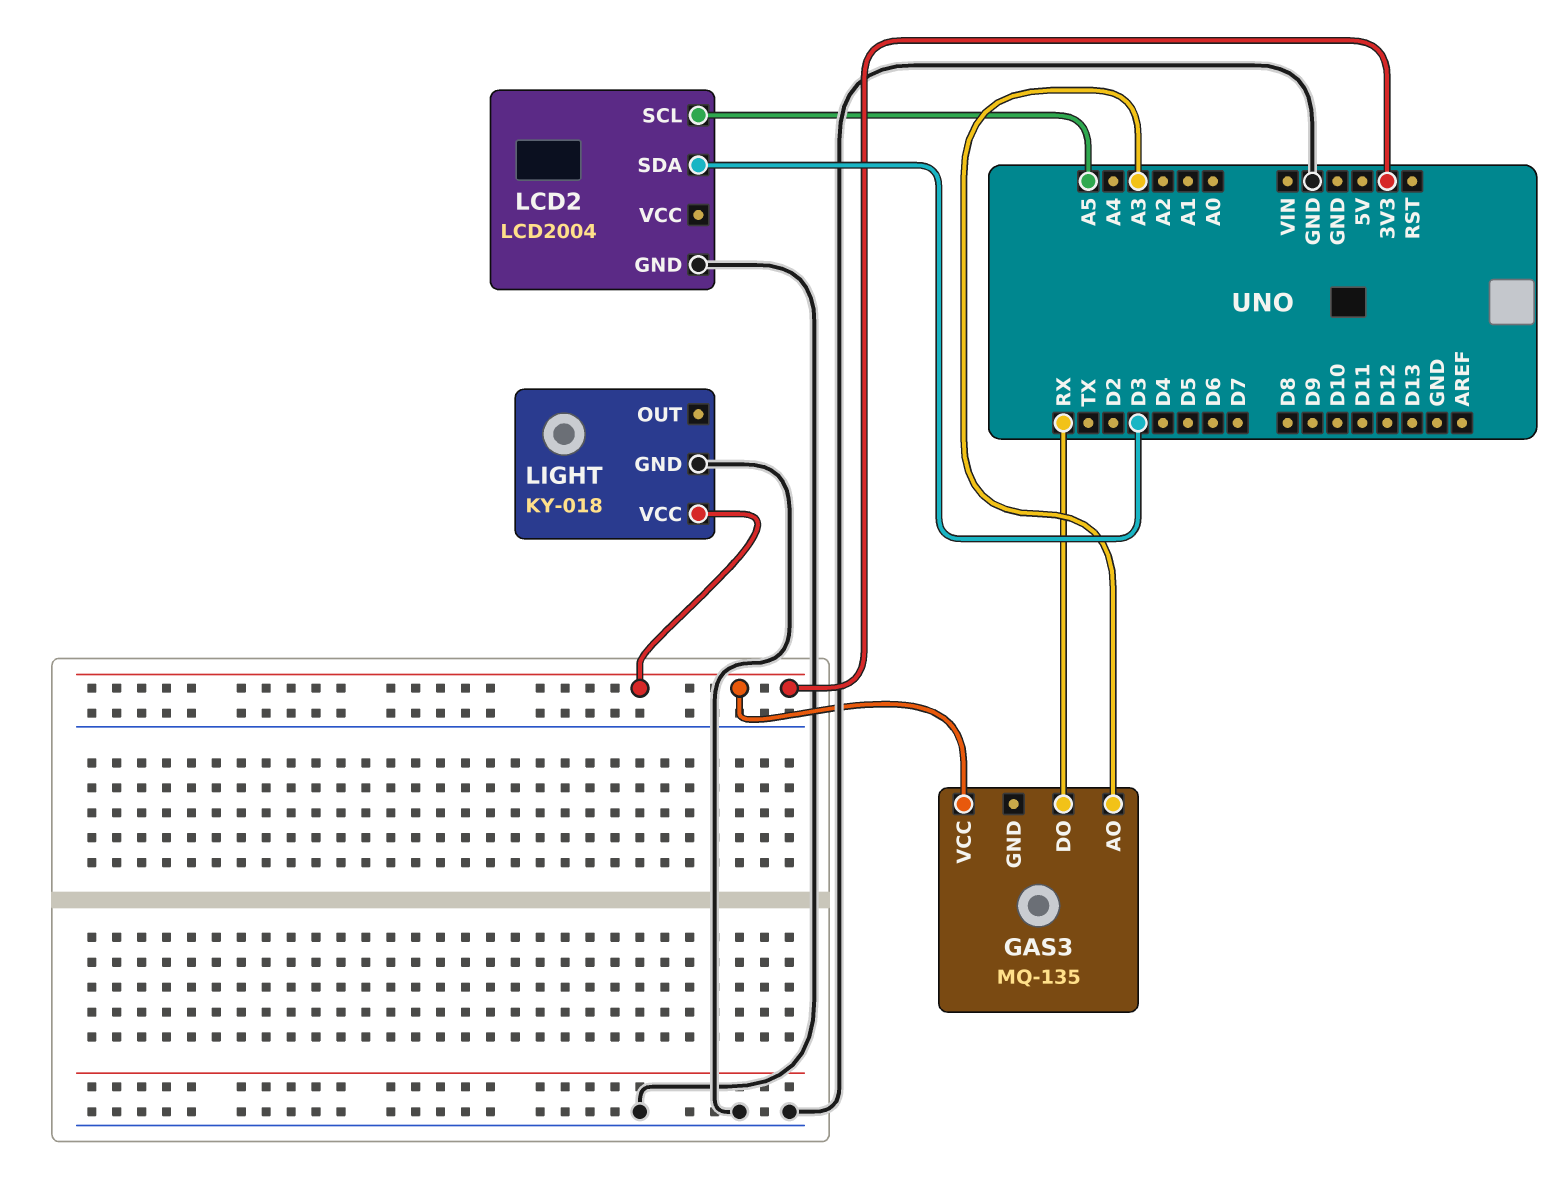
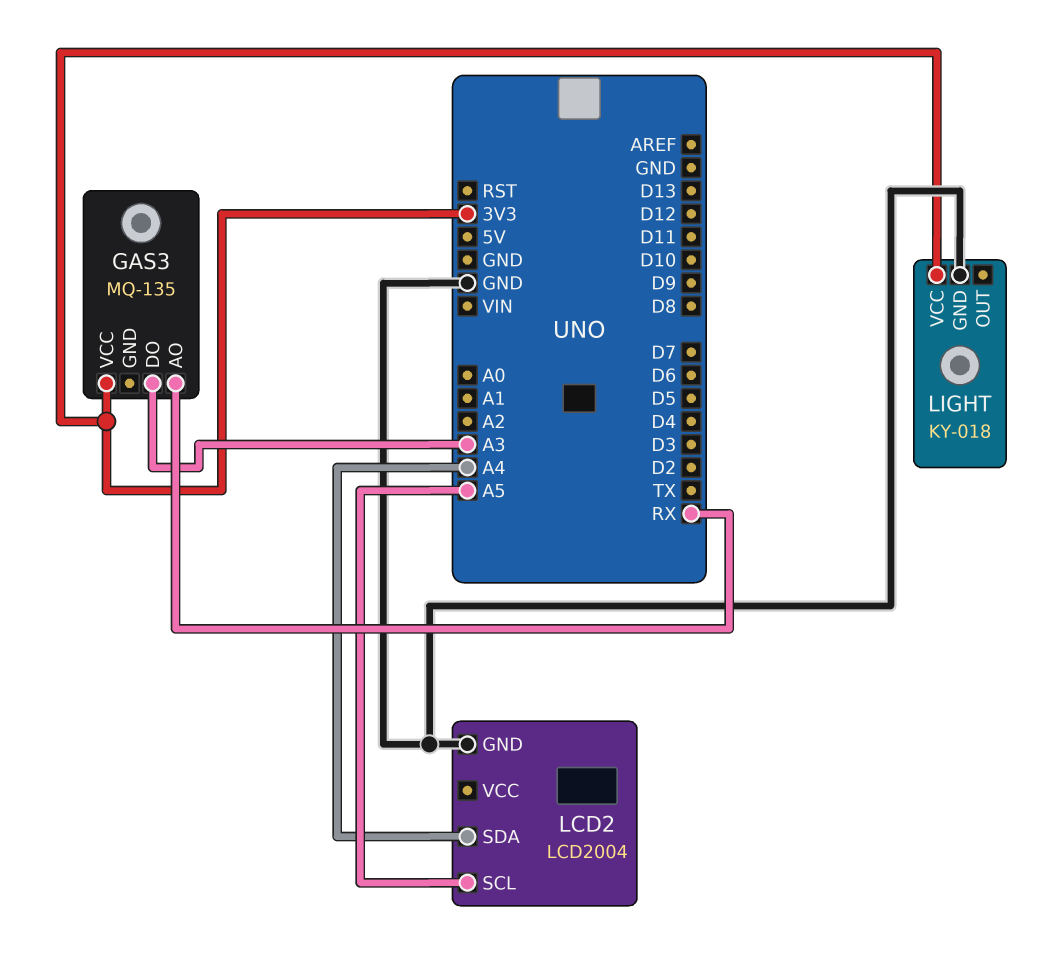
GAS3 pin AO: A3 -> RX
GAS3 pin DO: RX -> A3
LCD2 pin SDA: D3 -> A4

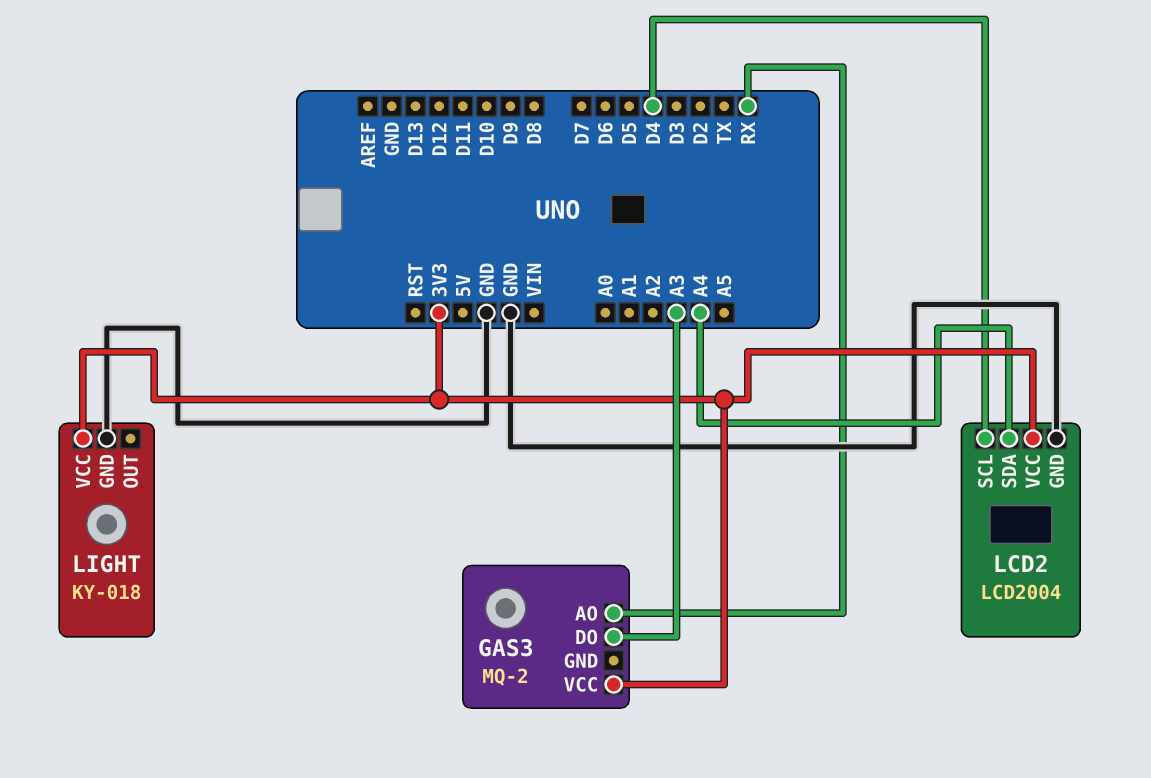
GAS3: MQ-135 -> MQ-2
LCD2 pin SCL: A5 -> D4
LCD2 pin VCC: none -> 3V3

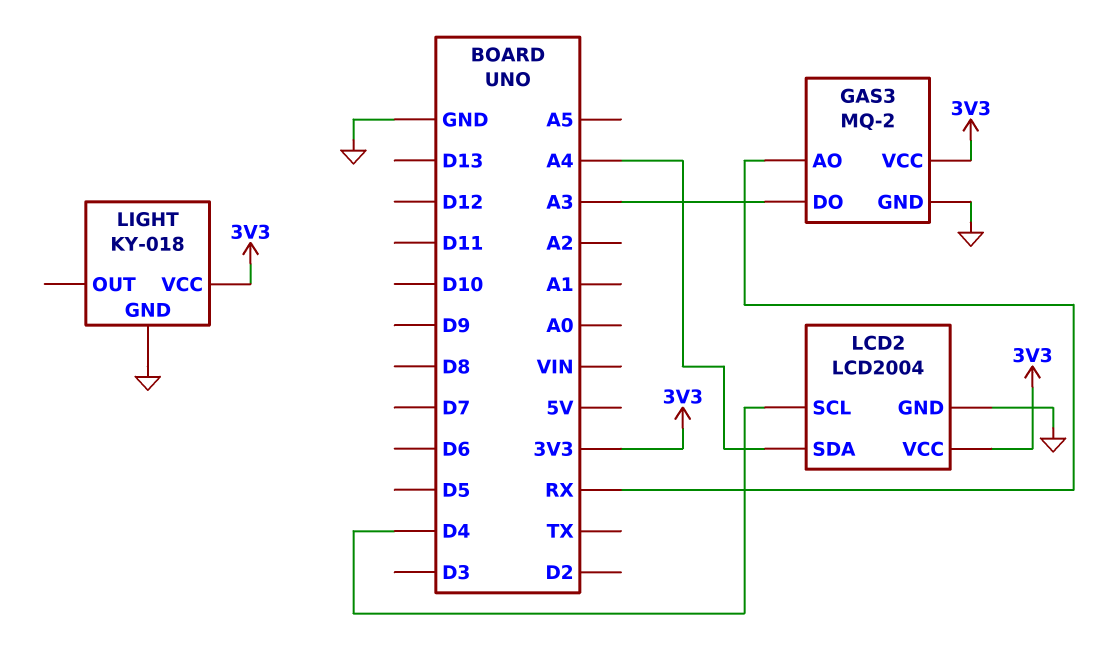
GAS3 pin GND: none -> GND

